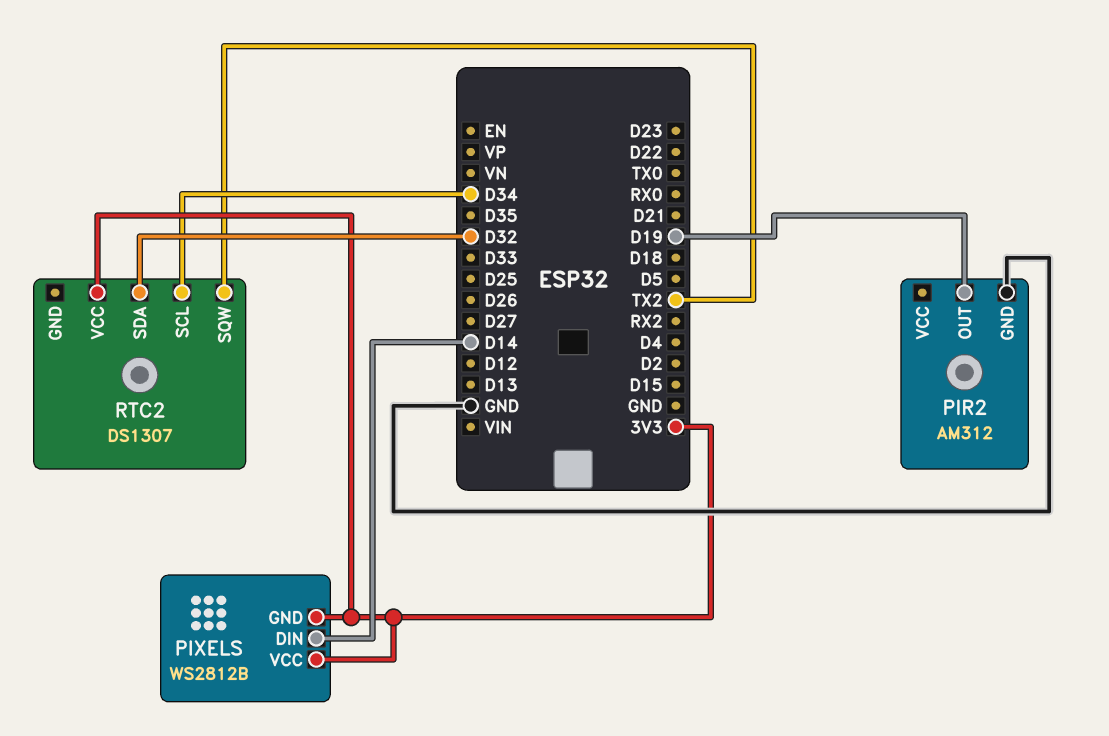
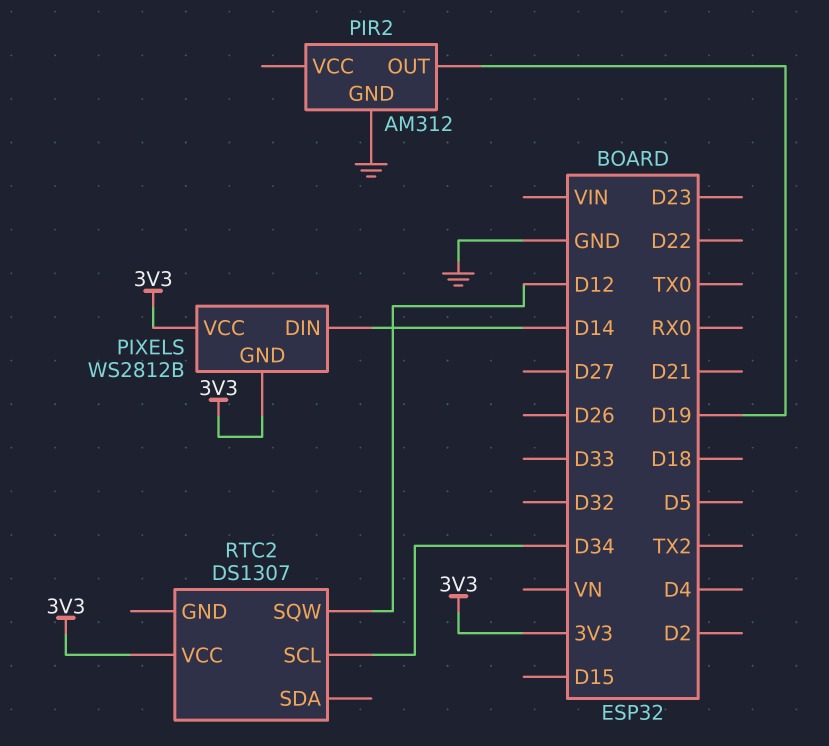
RTC2 pin SDA: D32 -> none
RTC2 pin SQW: TX2 -> D12

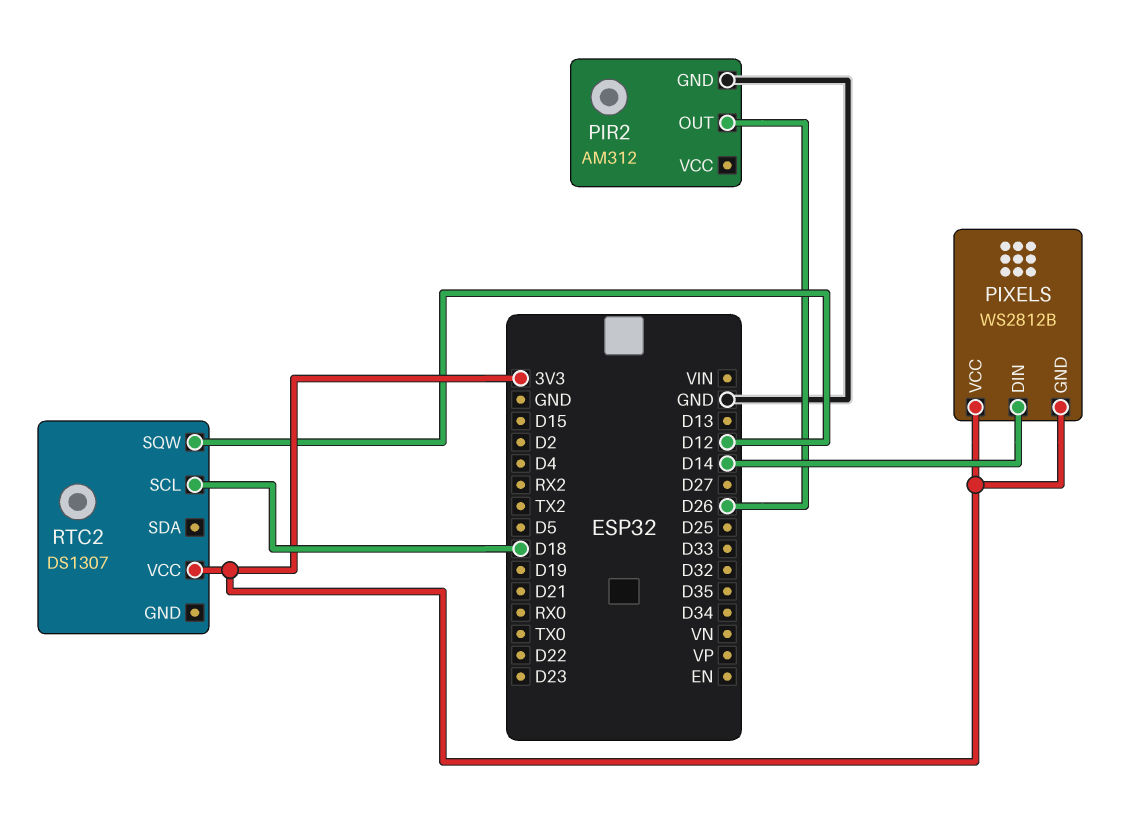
PIR2 pin OUT: D19 -> D26
RTC2 pin SCL: D34 -> D18

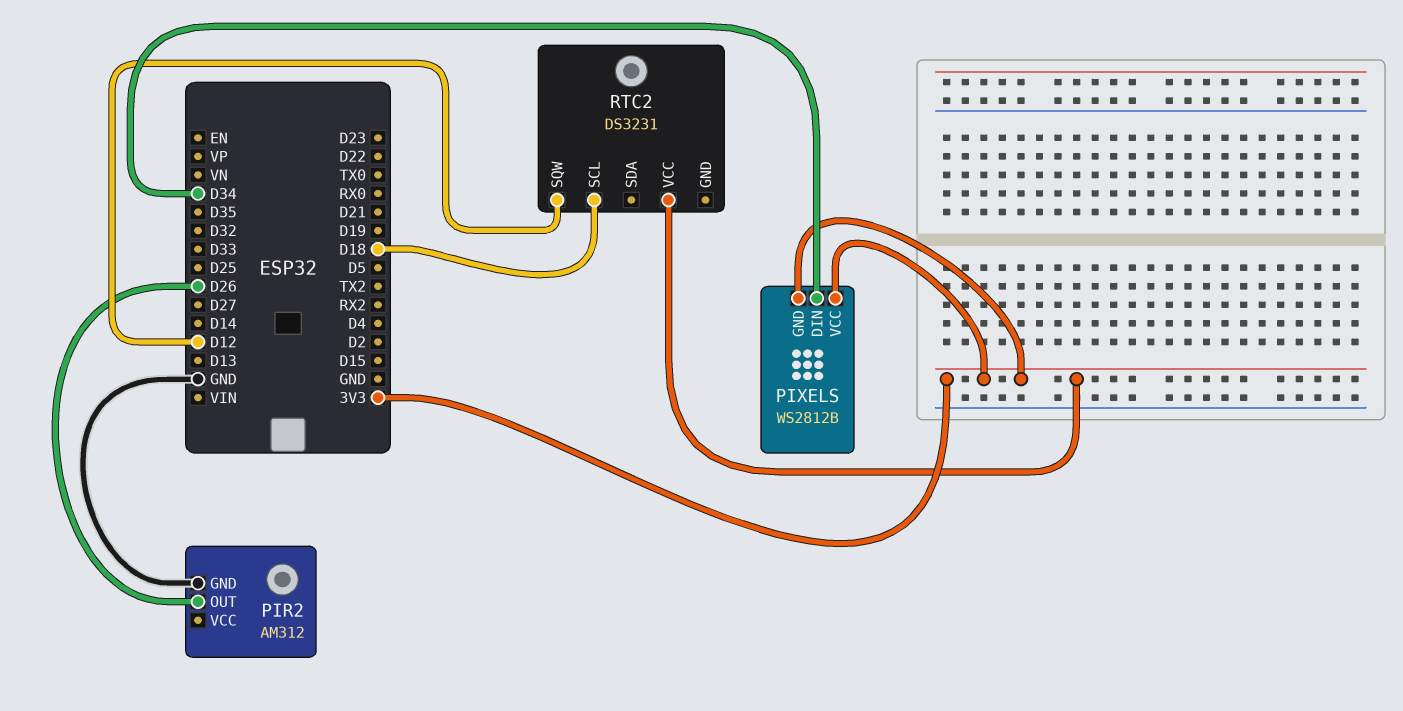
PIXELS pin DIN: D14 -> D34
RTC2: DS1307 -> DS3231

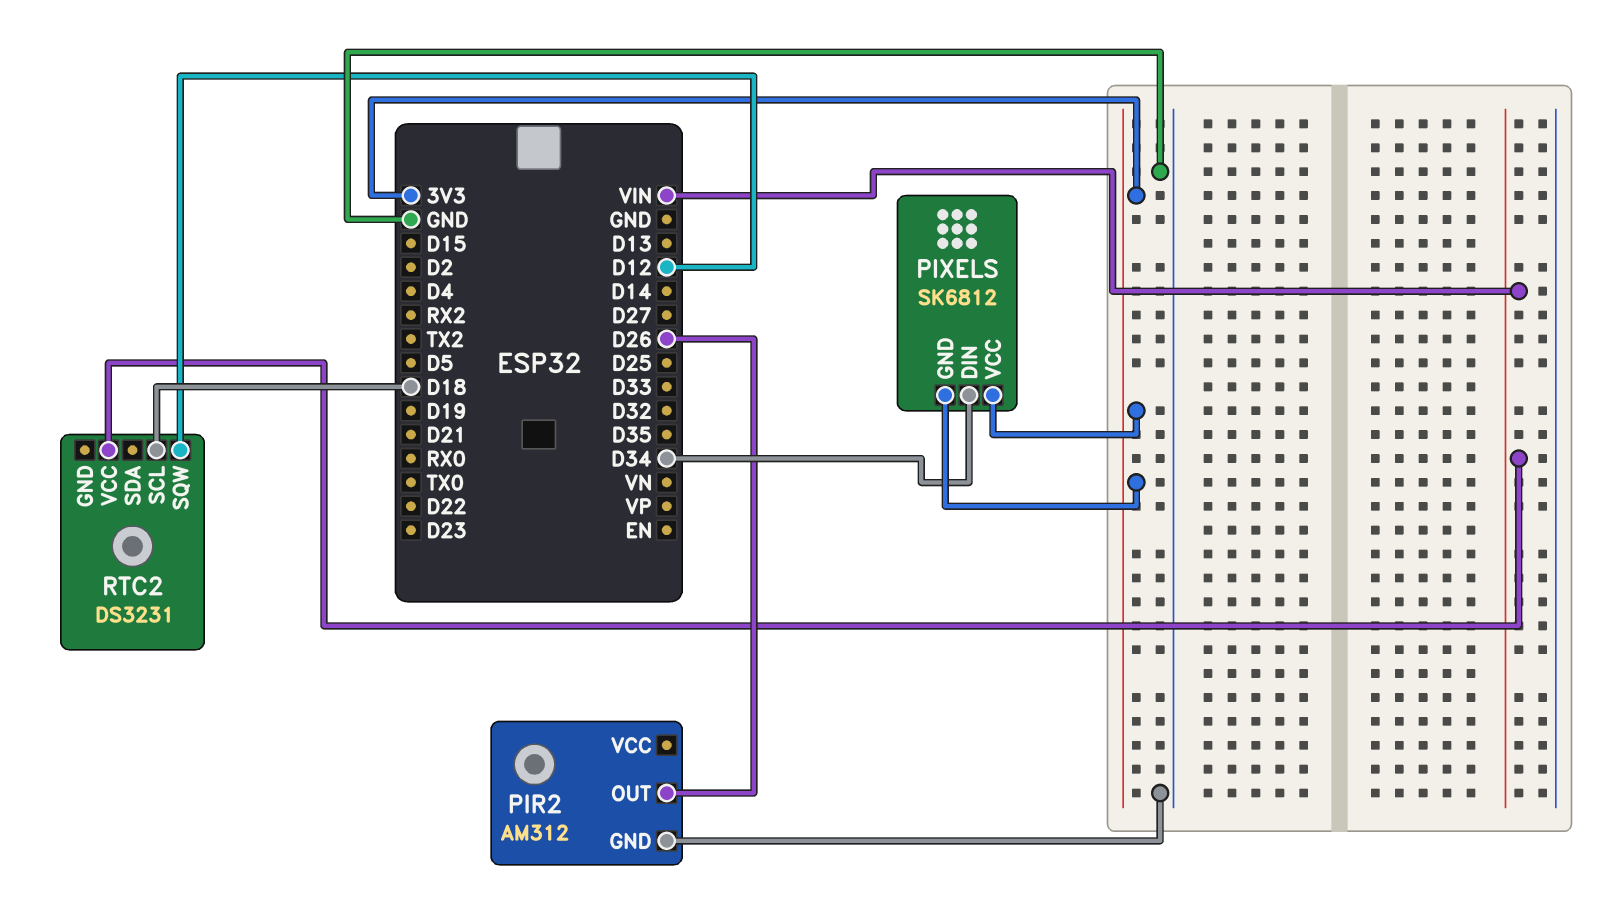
PIXELS: WS2812B -> SK6812
RTC2 pin VCC: 3V3 -> VIN

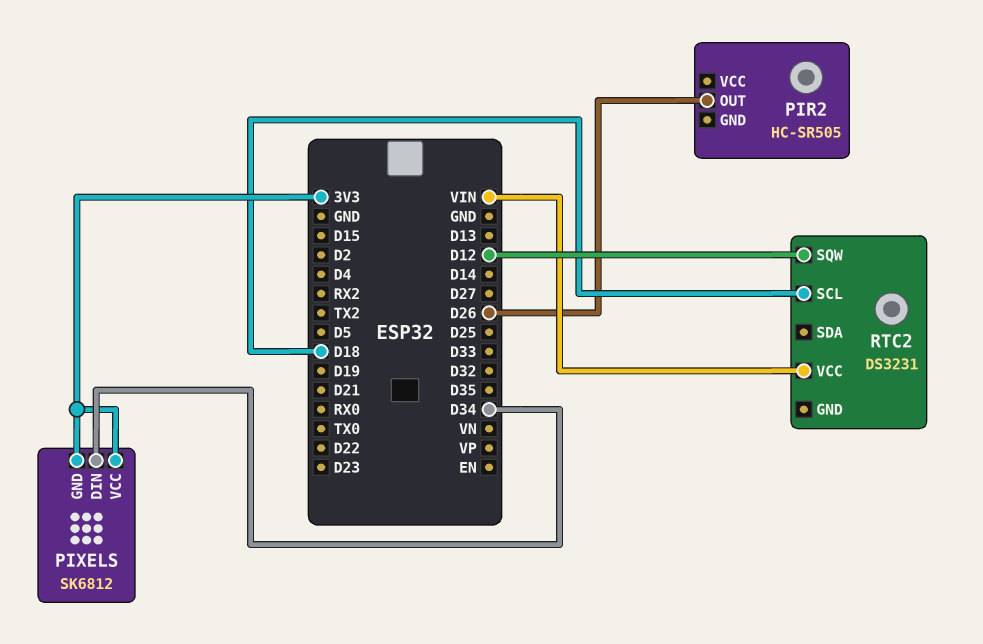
PIR2: AM312 -> HC-SR505
PIR2 pin GND: GND -> none

